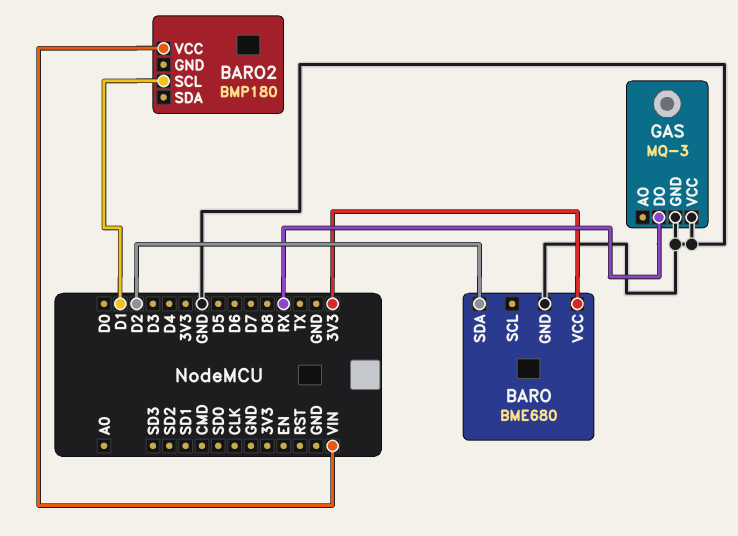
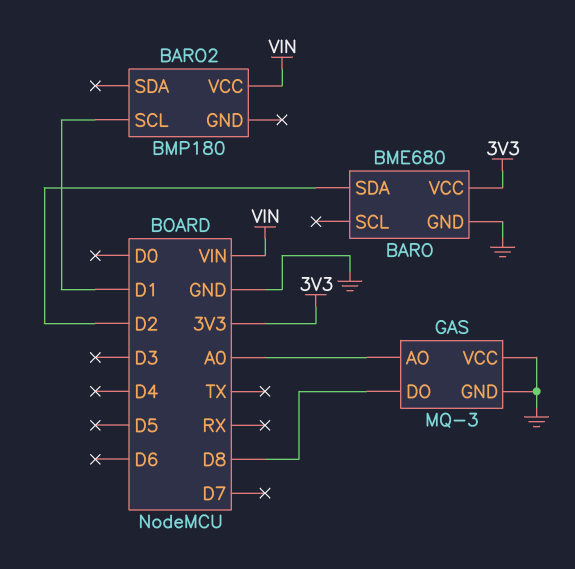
GAS pin AO: none -> A0
GAS pin DO: RX -> D8

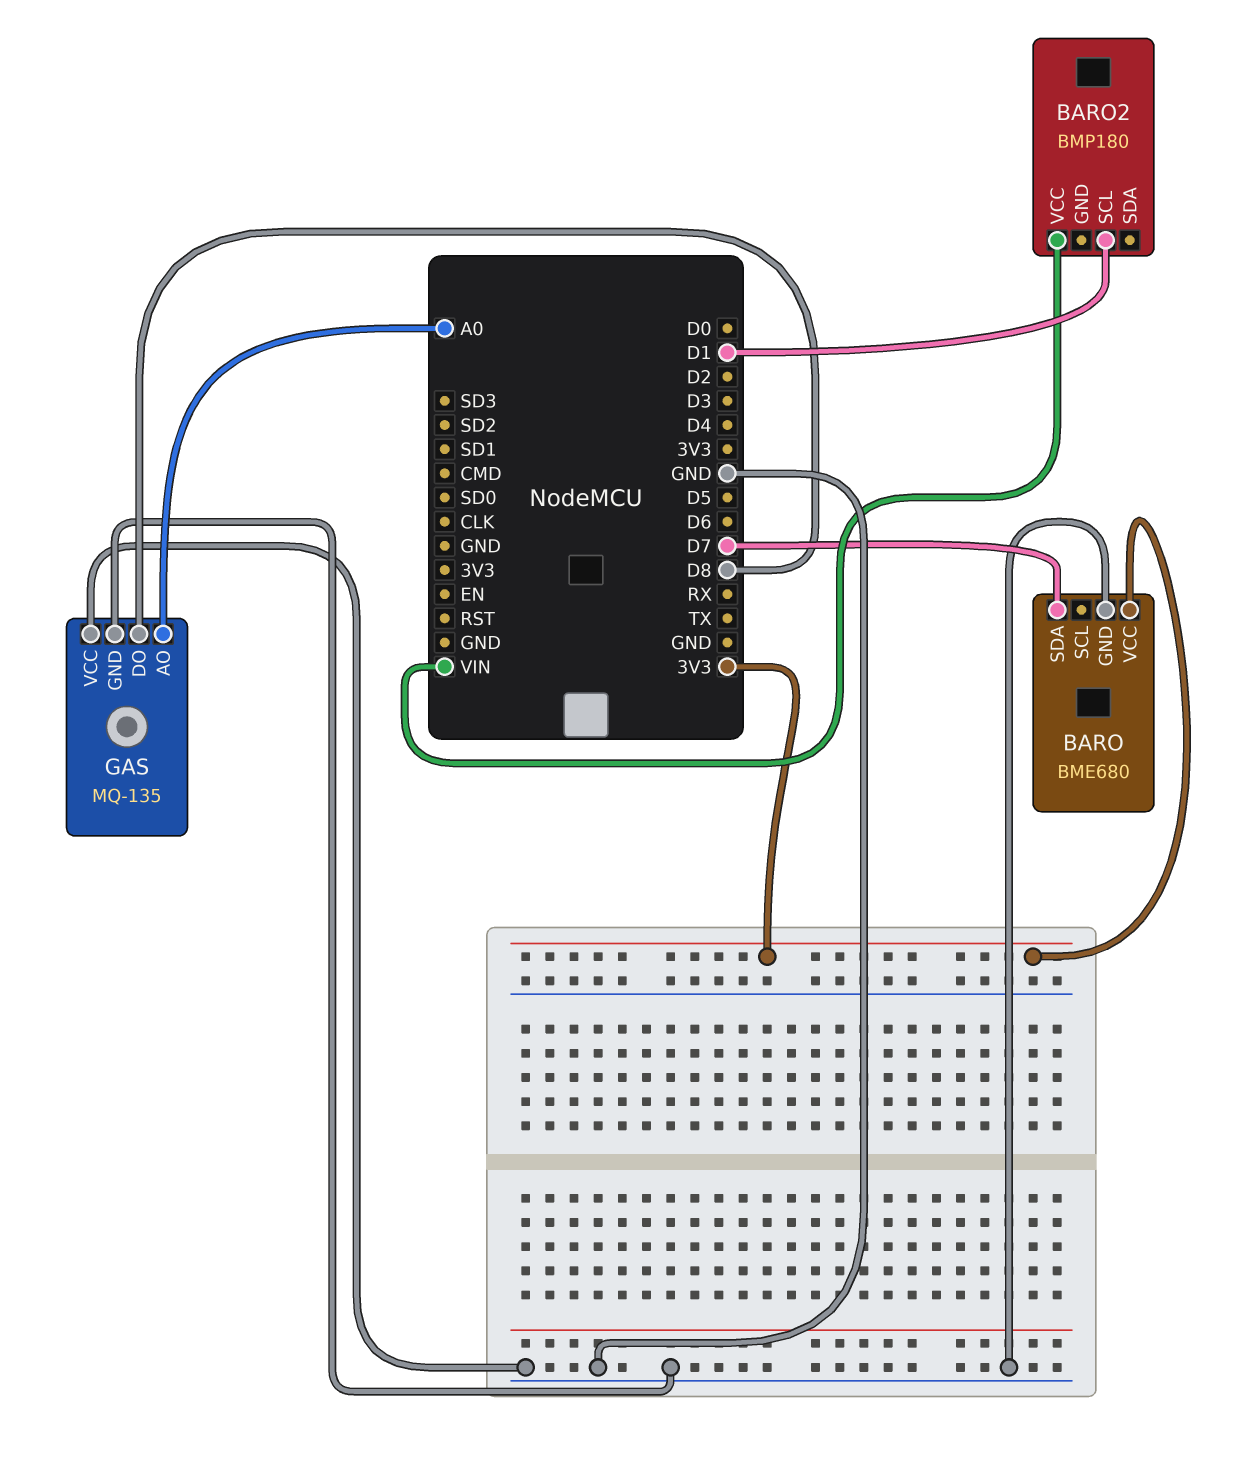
BARO pin SDA: D2 -> D7
GAS: MQ-3 -> MQ-135

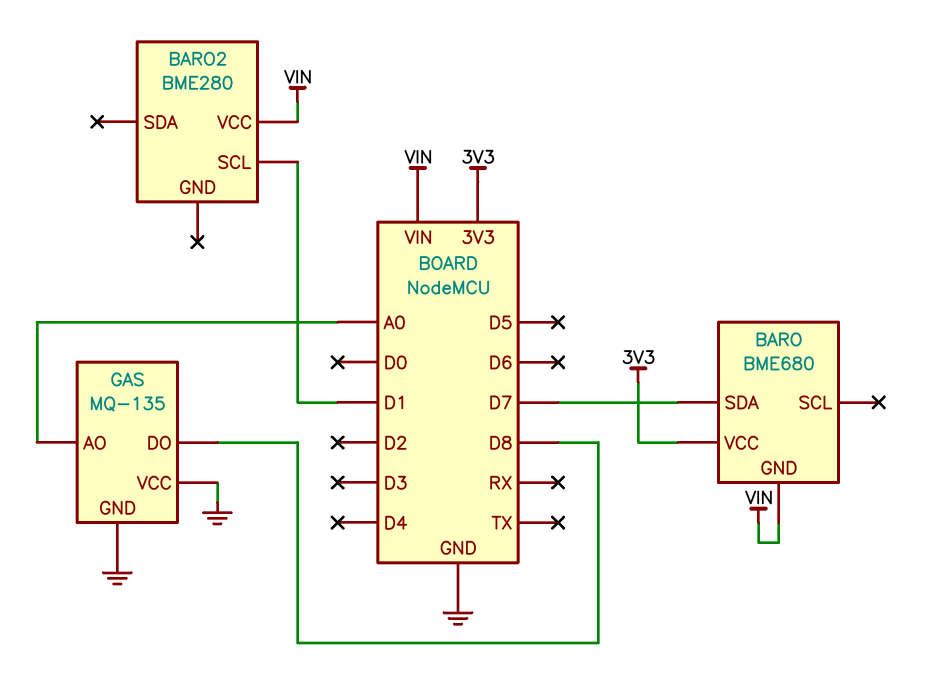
BARO pin GND: GND -> VIN
BARO2: BMP180 -> BME280

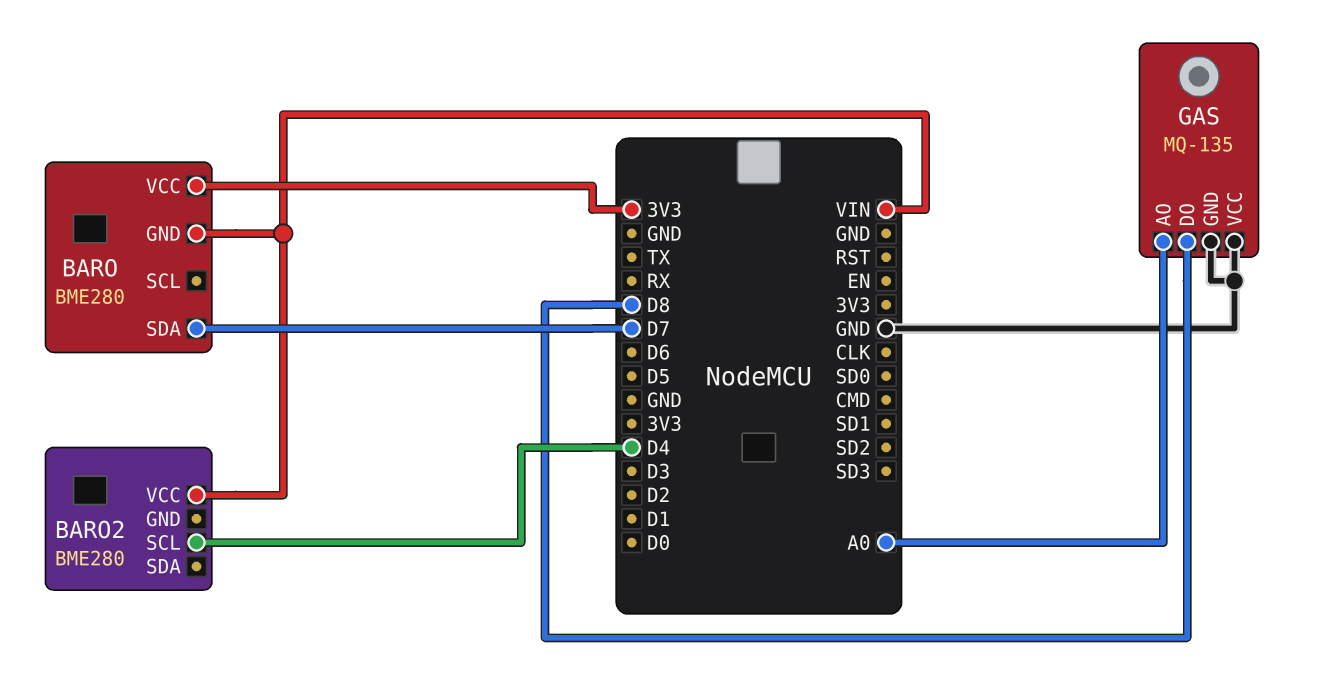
BARO: BME680 -> BME280
BARO2 pin SCL: D1 -> D4

